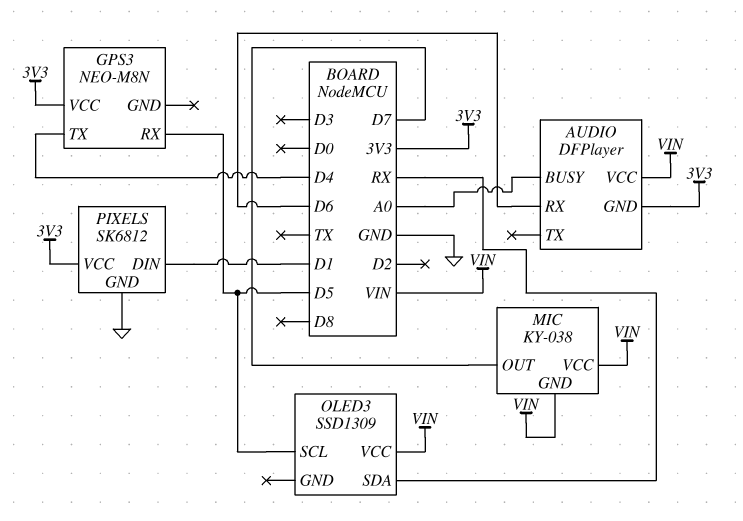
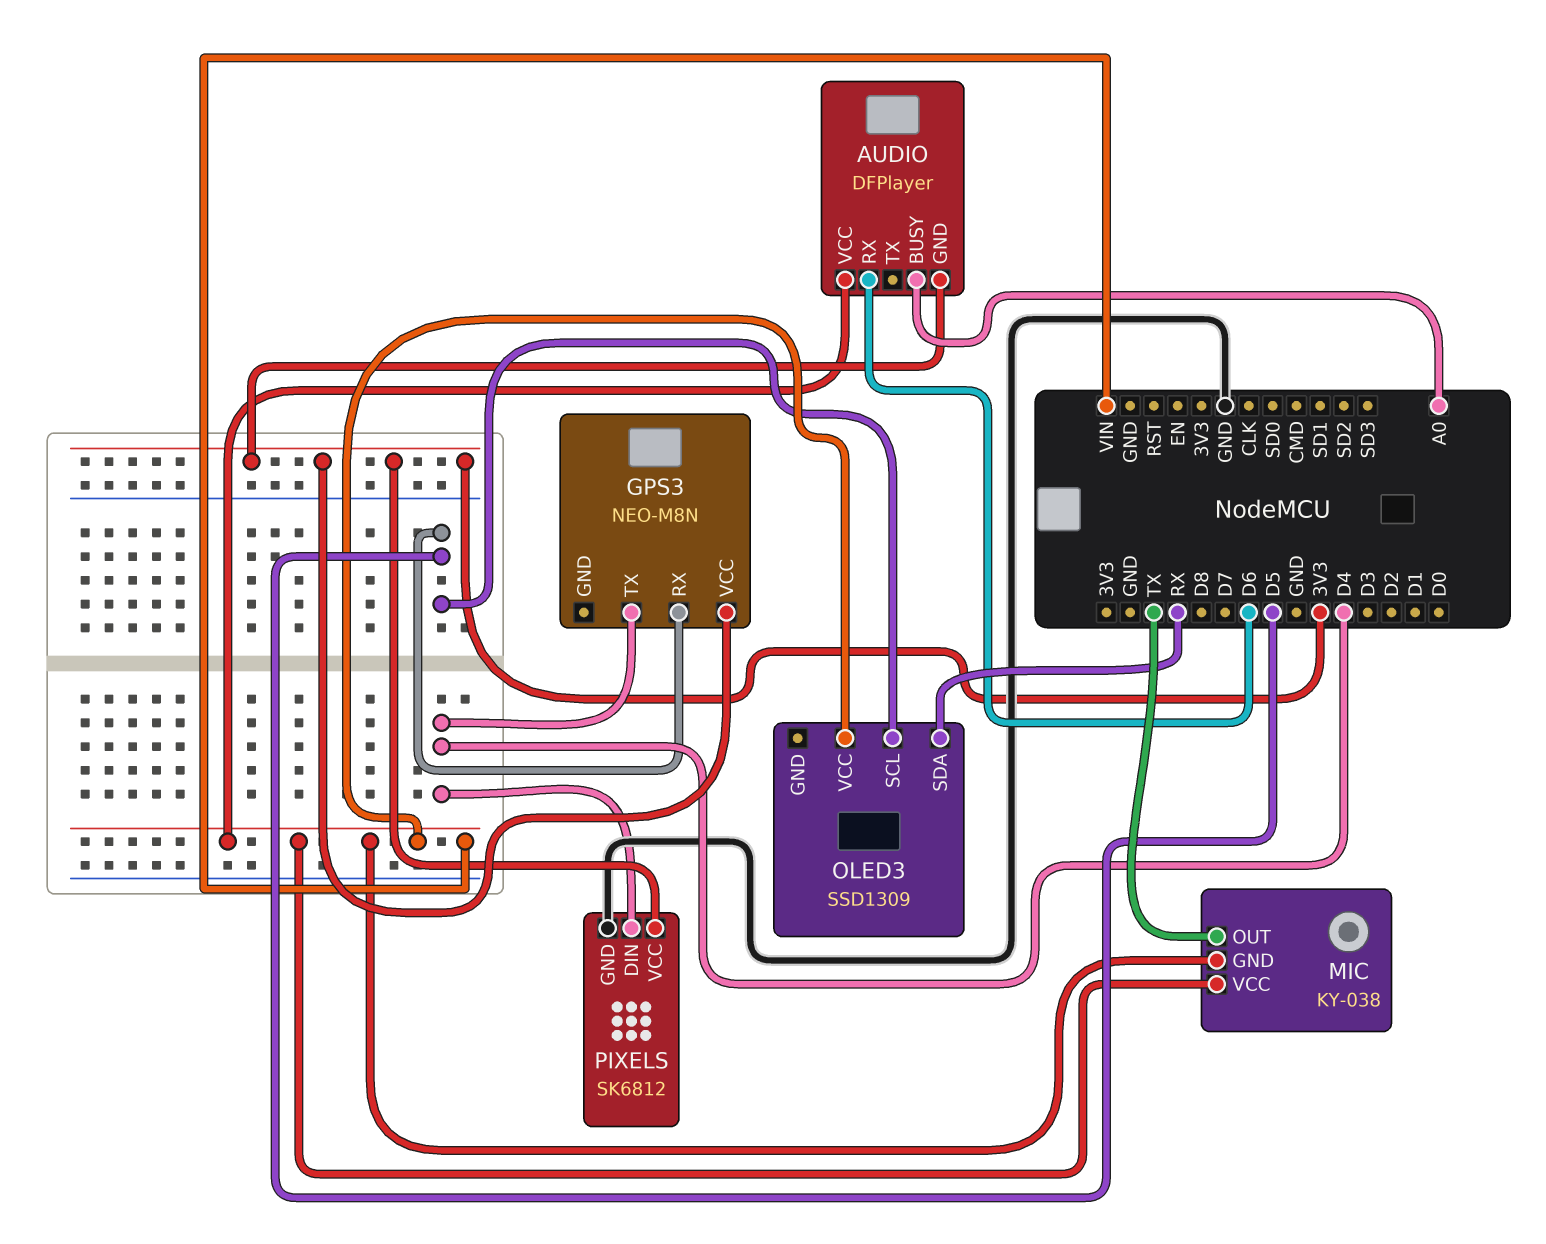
MIC pin OUT: D7 -> TX
PIXELS pin DIN: D1 -> D4

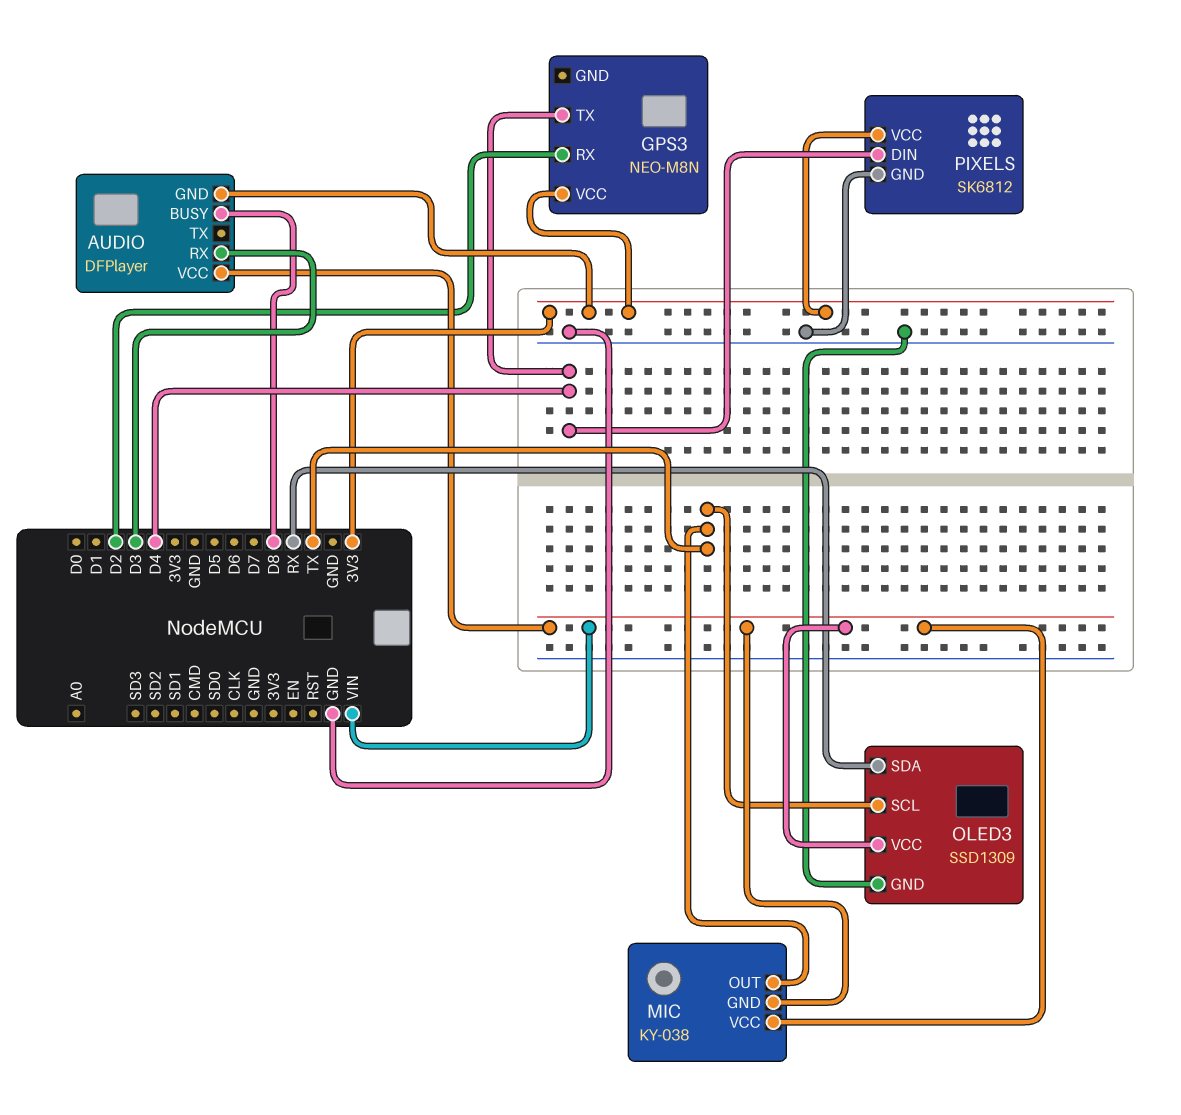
AUDIO pin BUSY: A0 -> D8
AUDIO pin RX: D6 -> D3
GPS3 pin RX: D5 -> D2
OLED3 pin GND: none -> GND
OLED3 pin SCL: D5 -> TX

